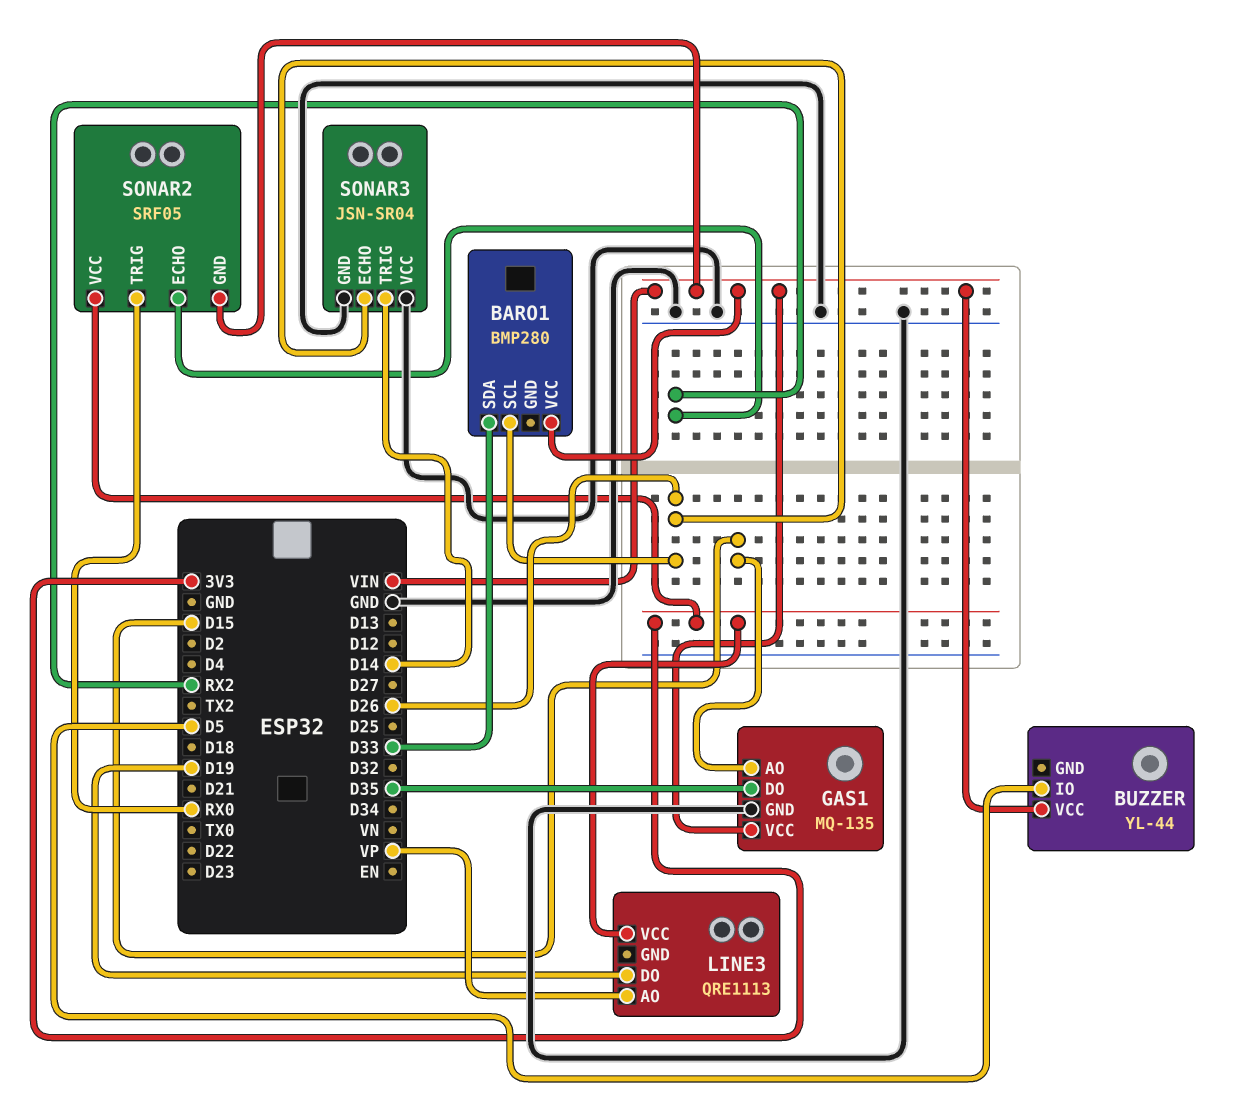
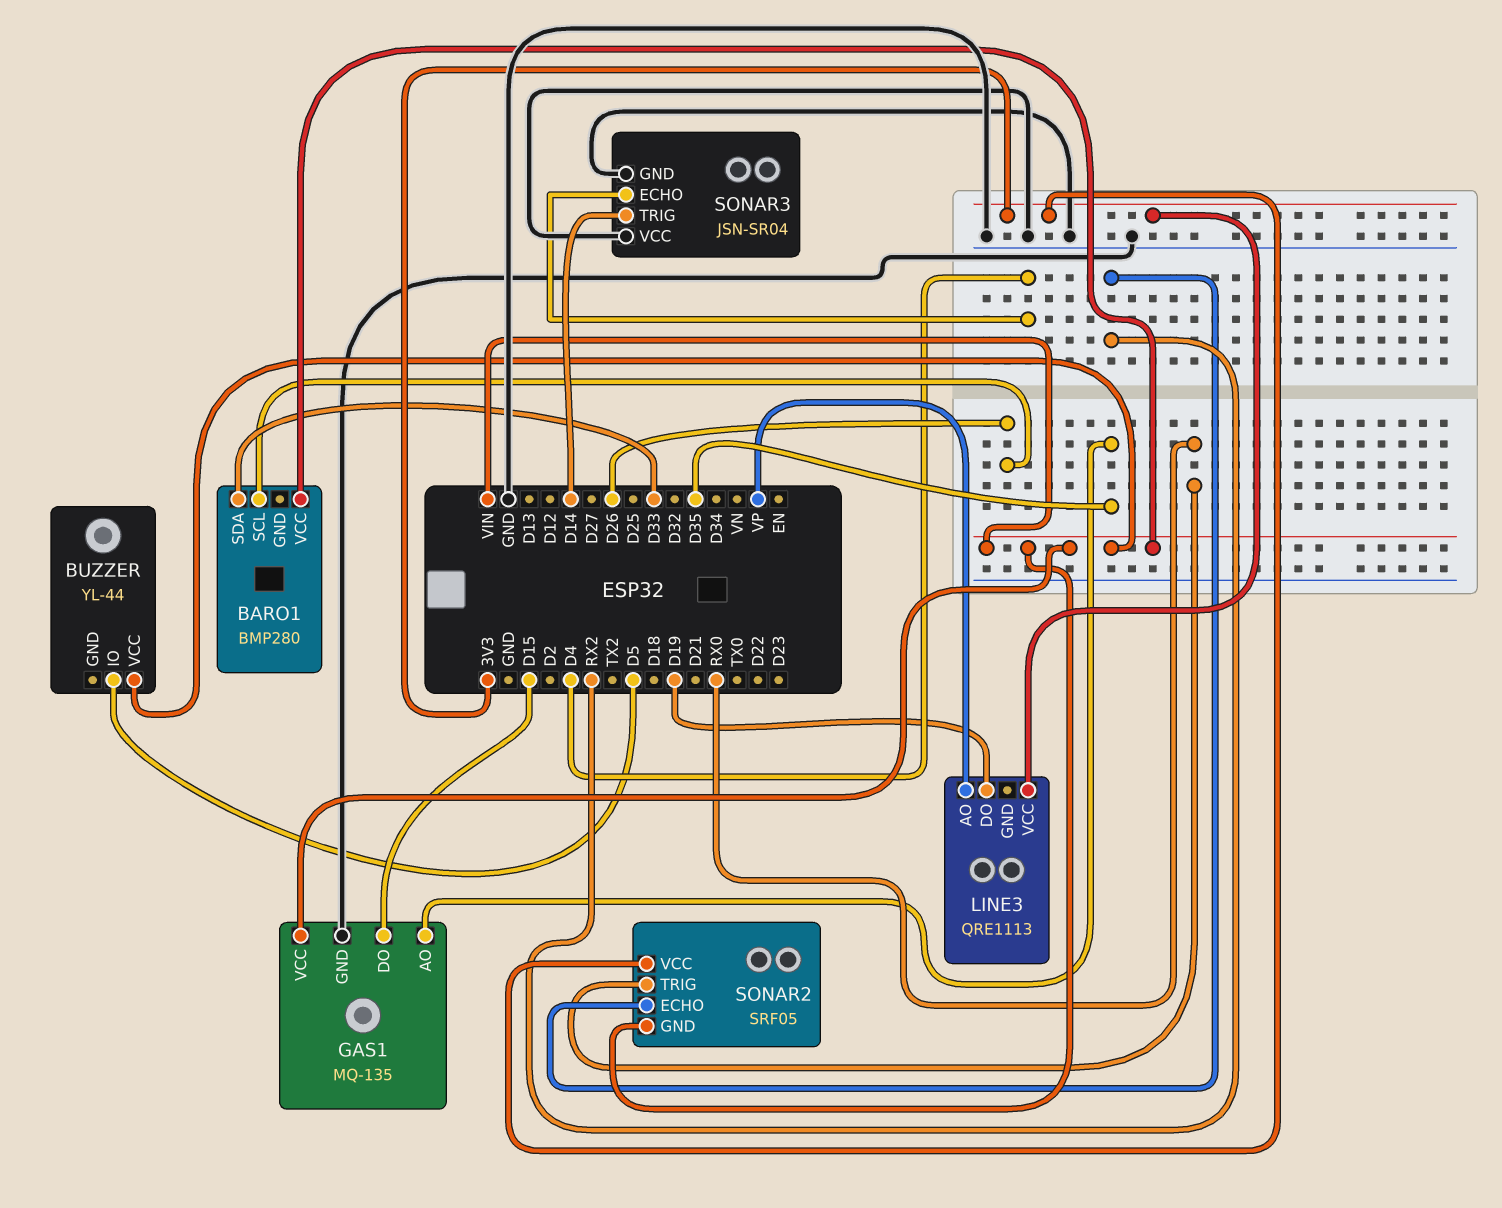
GAS1 pin AO: D15 -> D35
GAS1 pin DO: D35 -> D15
SONAR3 pin ECHO: D26 -> D4

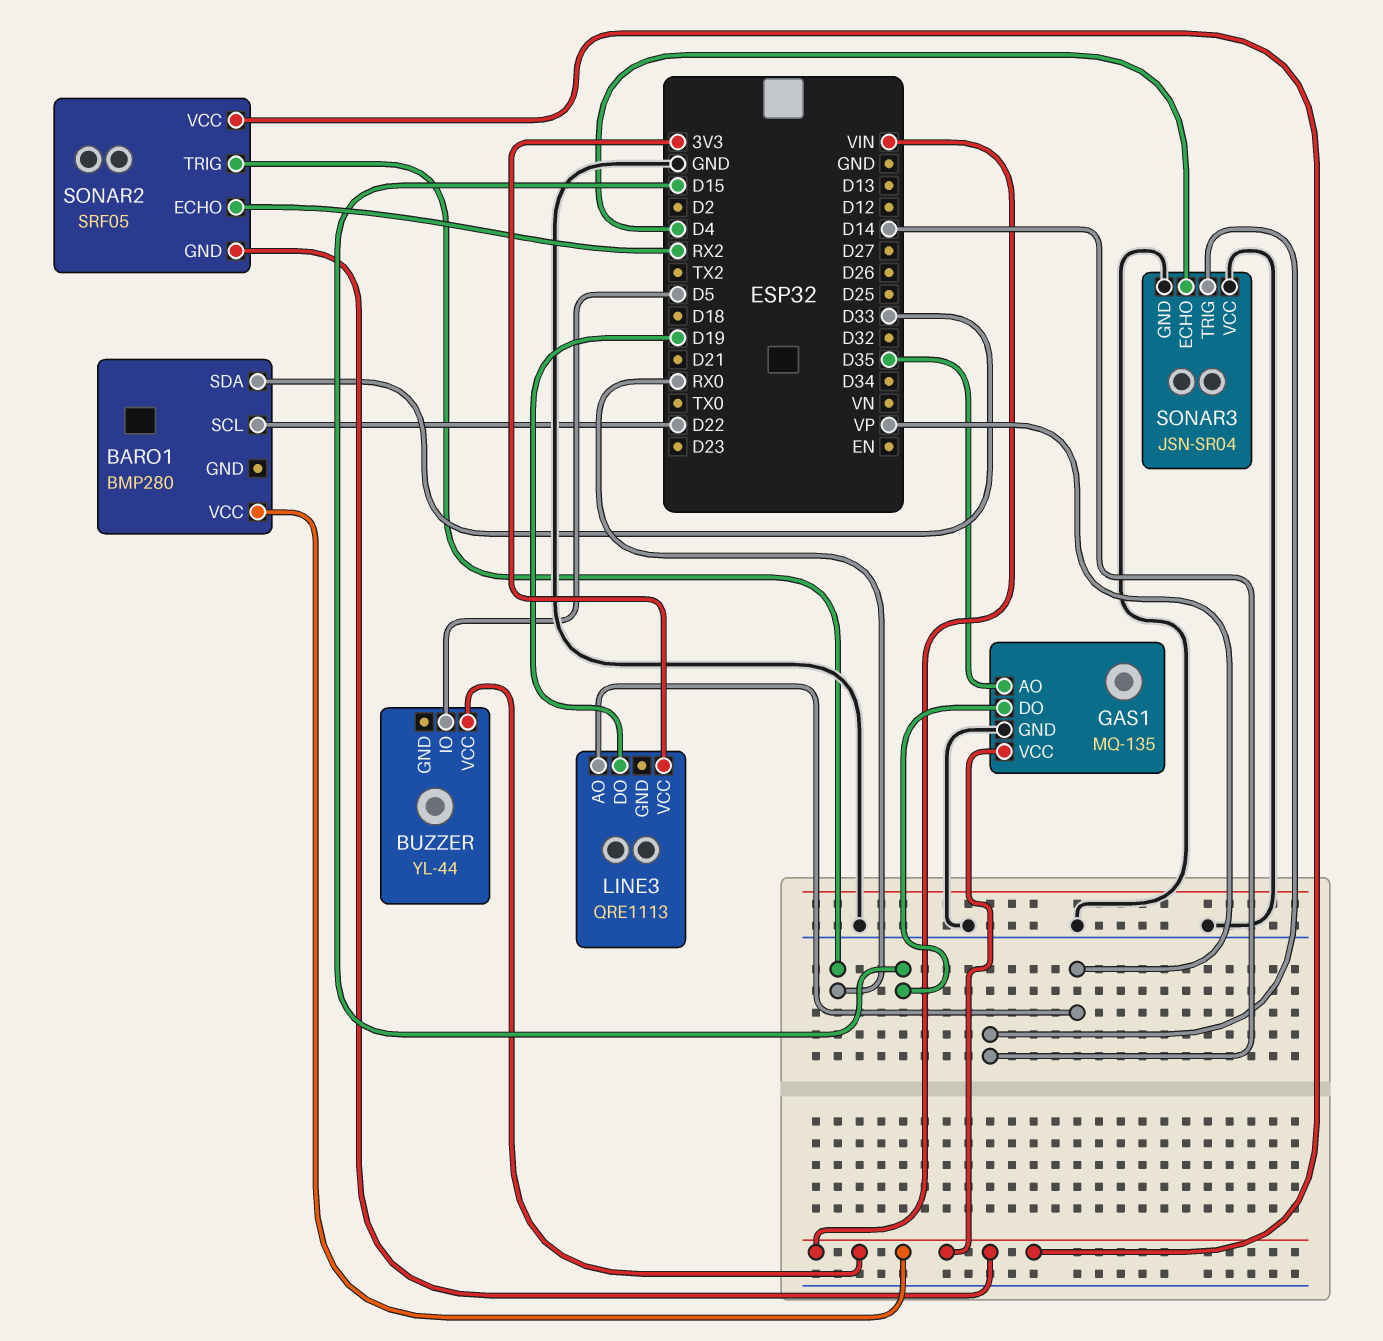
BARO1 pin SCL: D26 -> D22
SONAR2 pin VCC: 3V3 -> VIN

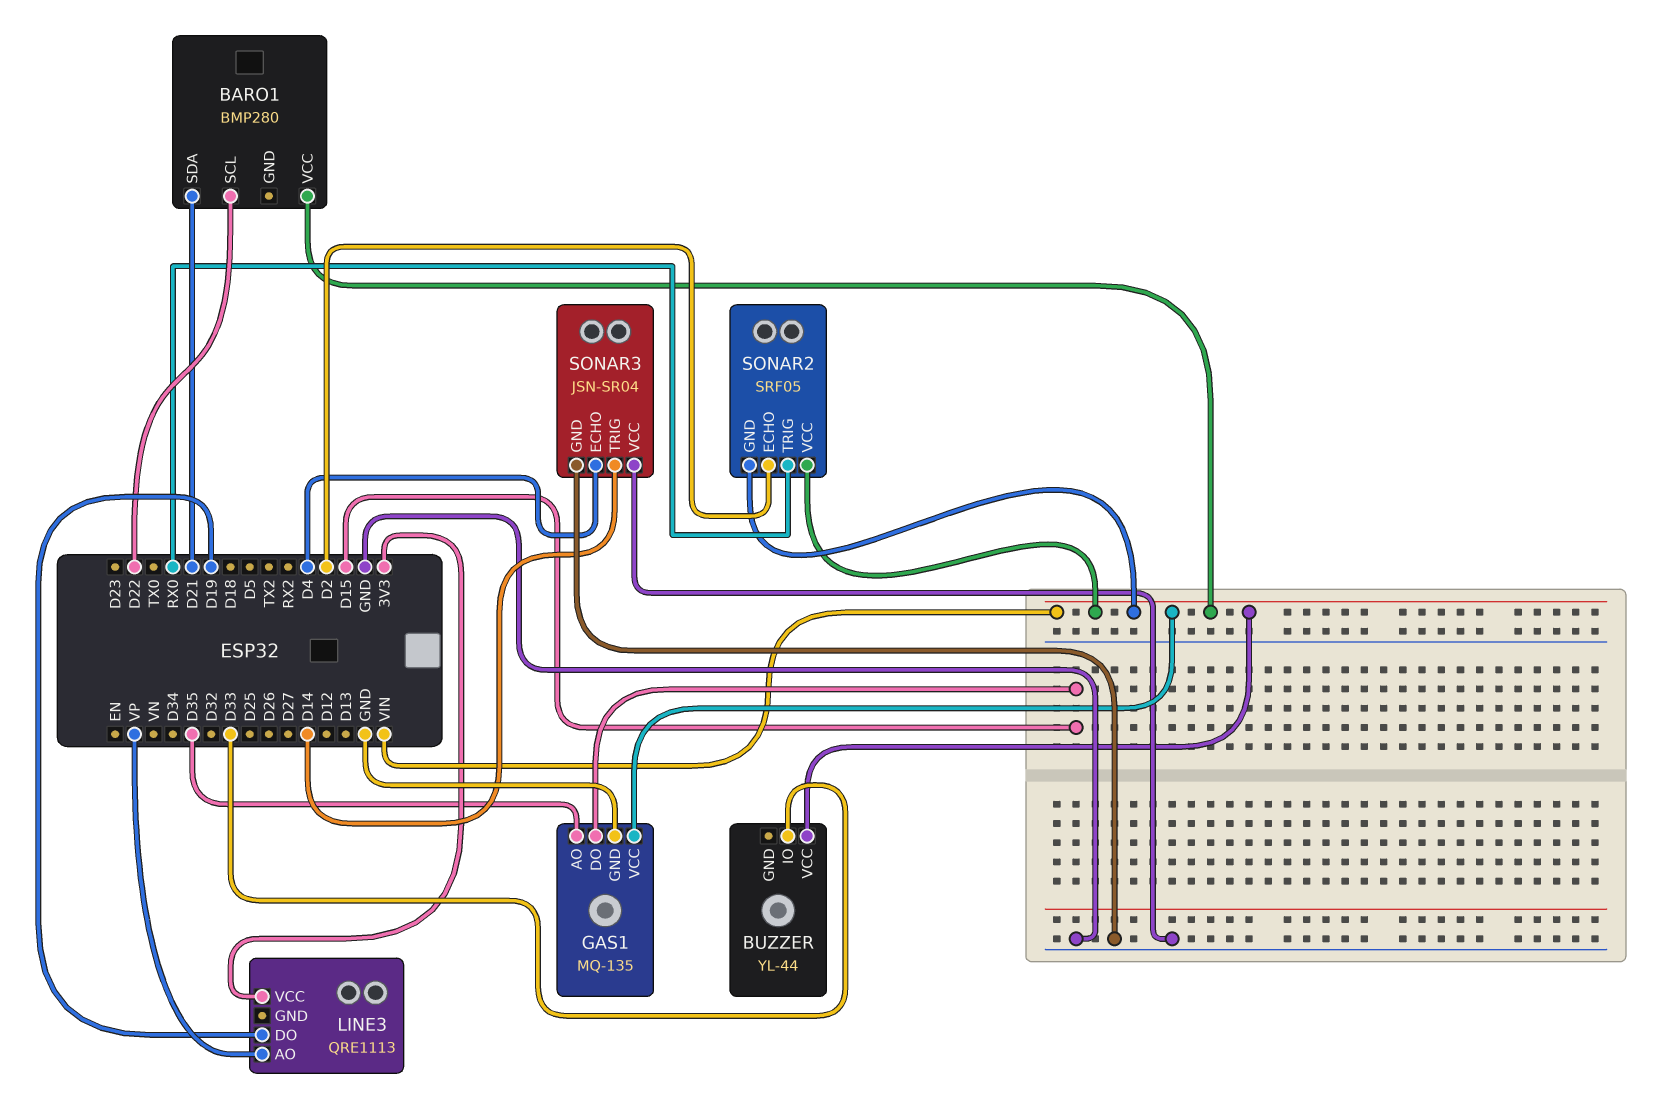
BARO1 pin SDA: D33 -> D21
BUZZER pin IO: D5 -> D33
SONAR2 pin ECHO: RX2 -> D2

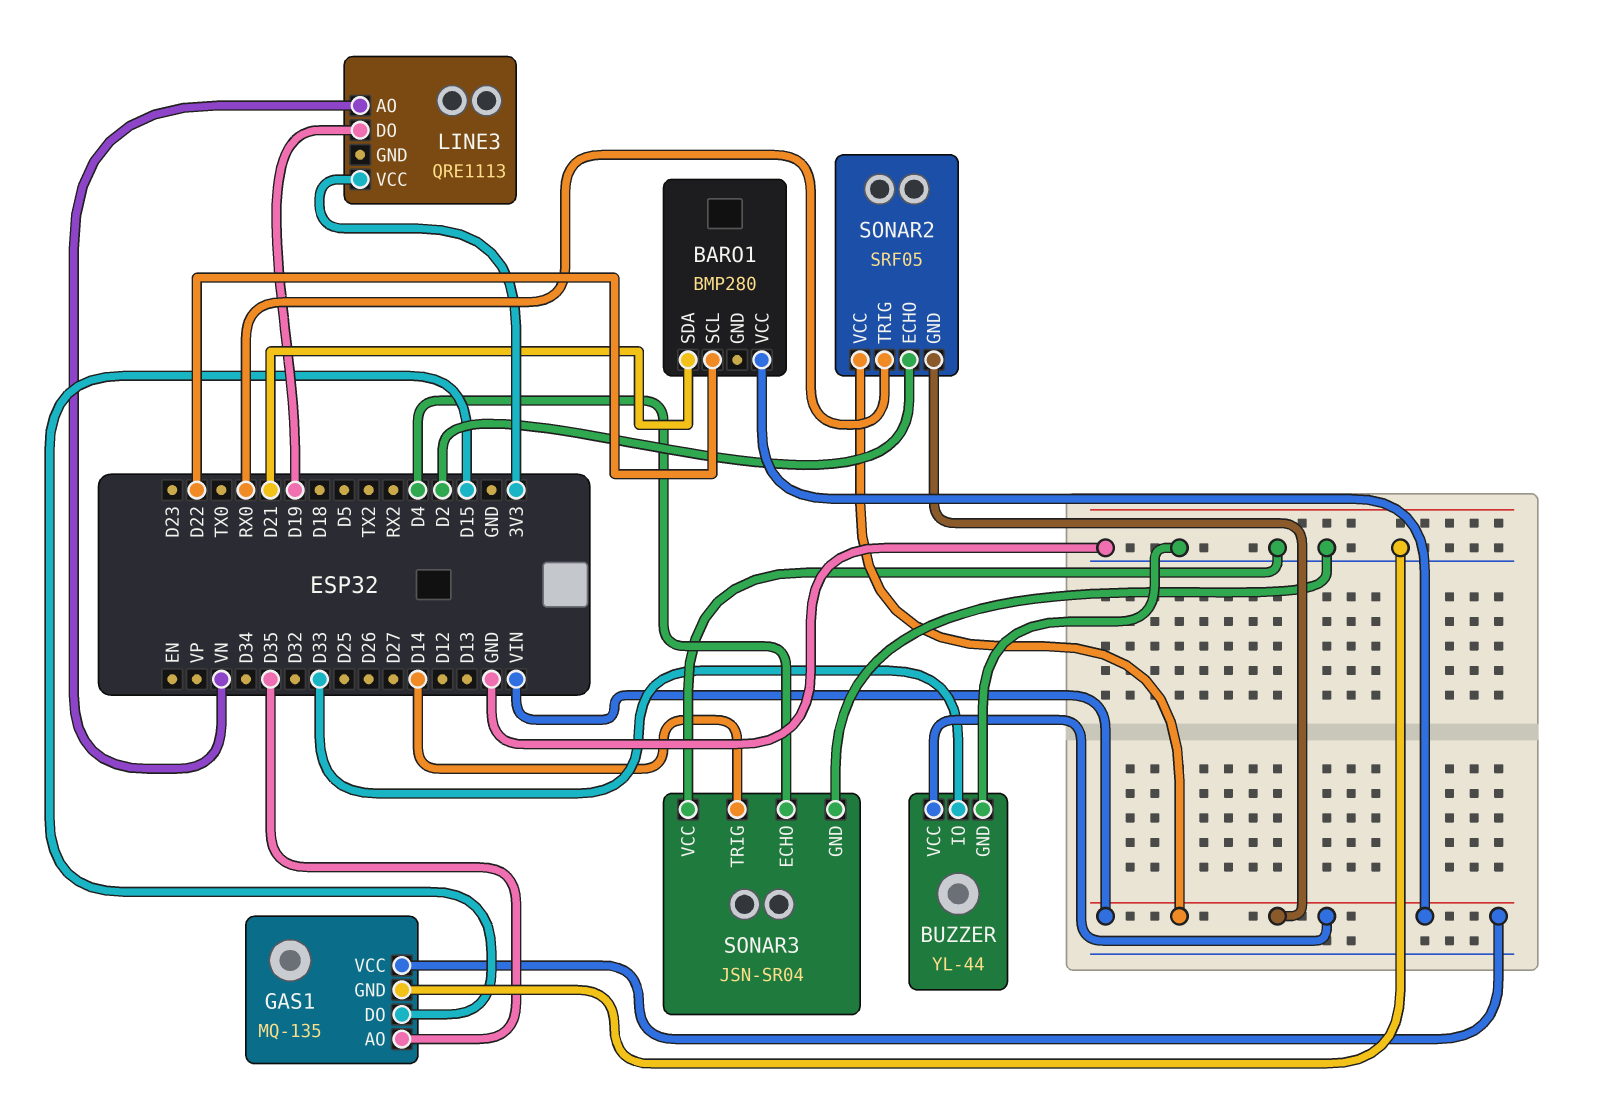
BUZZER pin GND: none -> GND
LINE3 pin AO: VP -> VN

